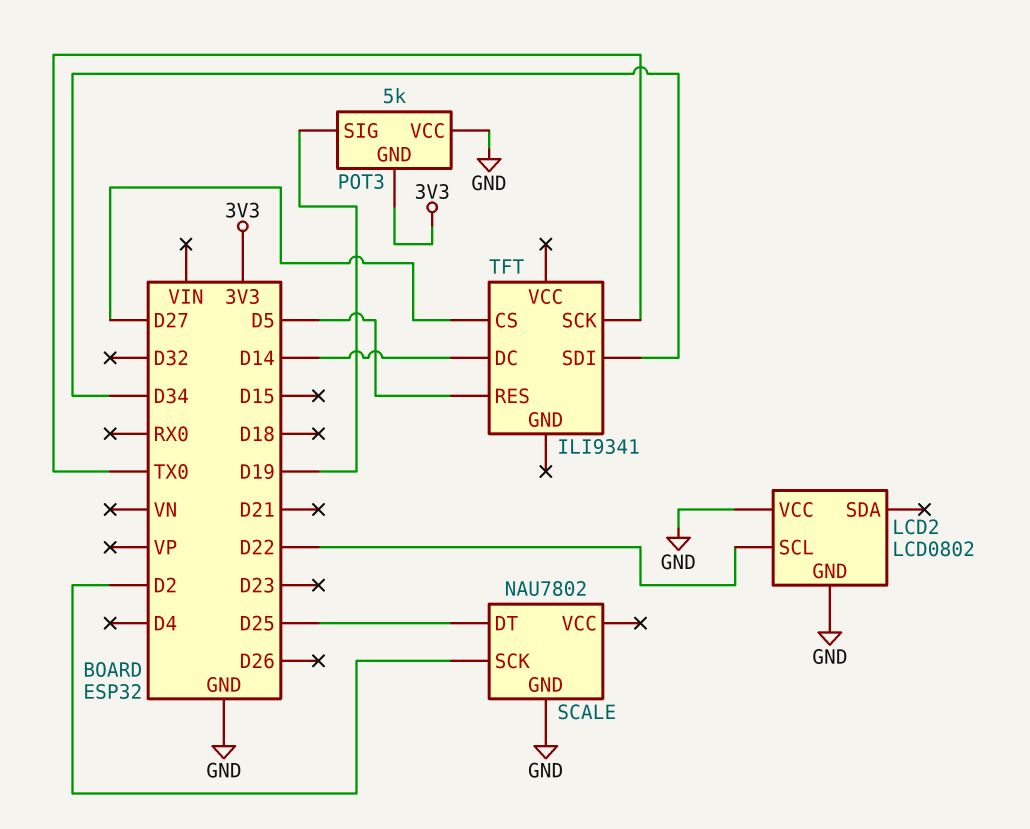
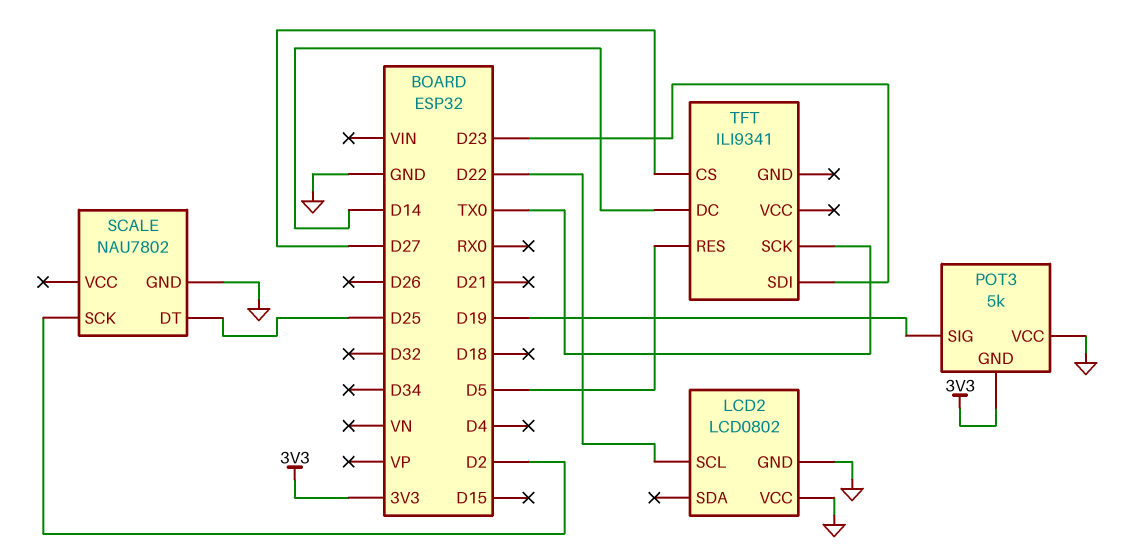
TFT pin SDI: D34 -> D23

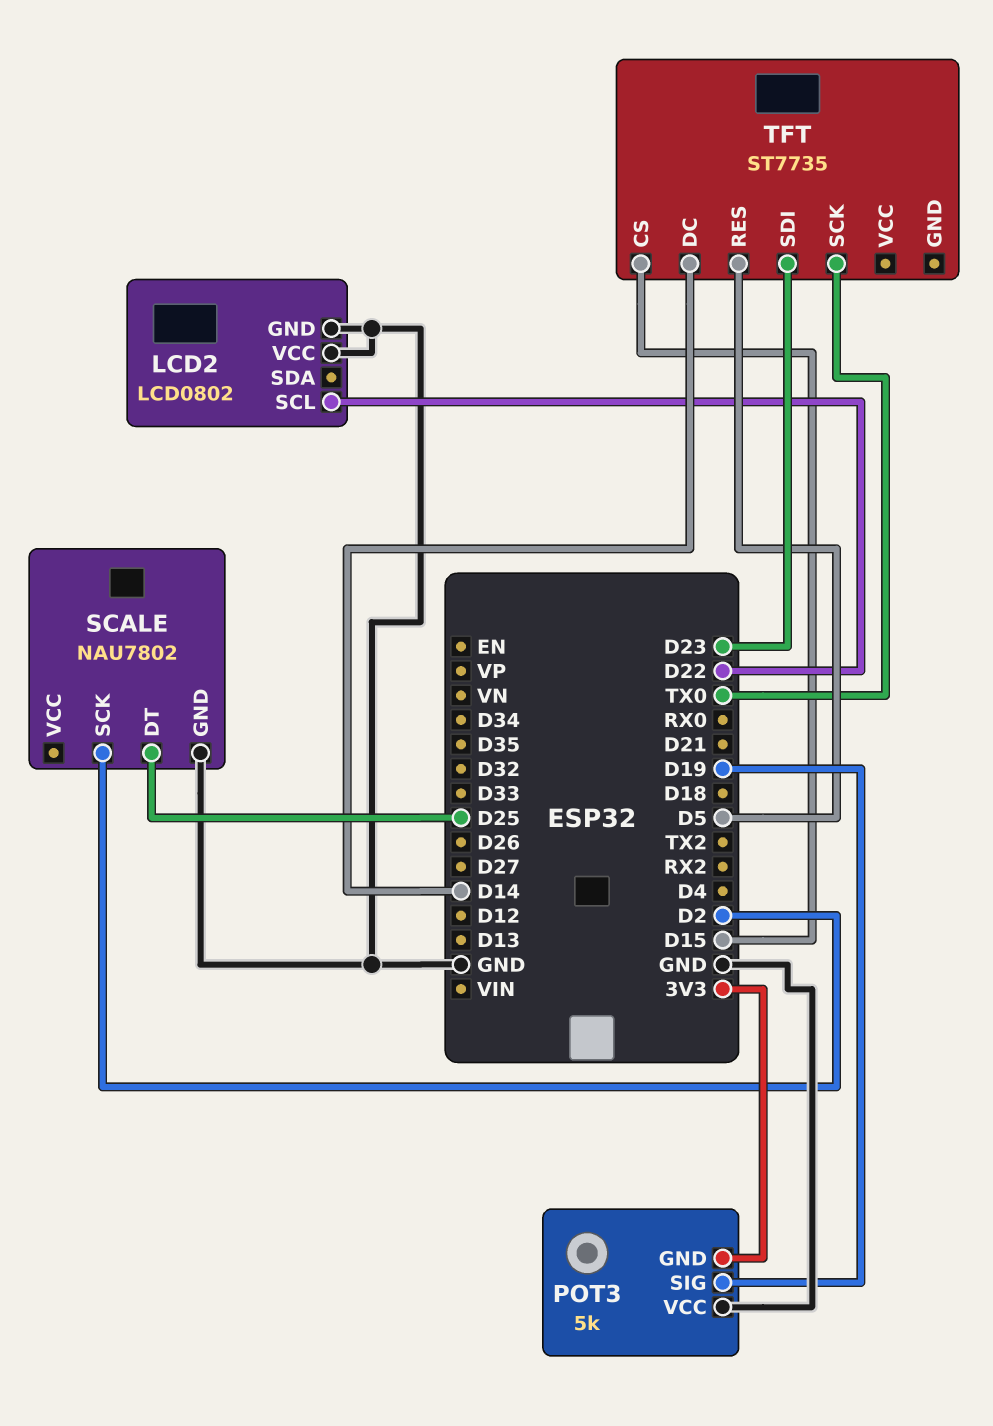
TFT: ILI9341 -> ST7735
TFT pin CS: D27 -> D15

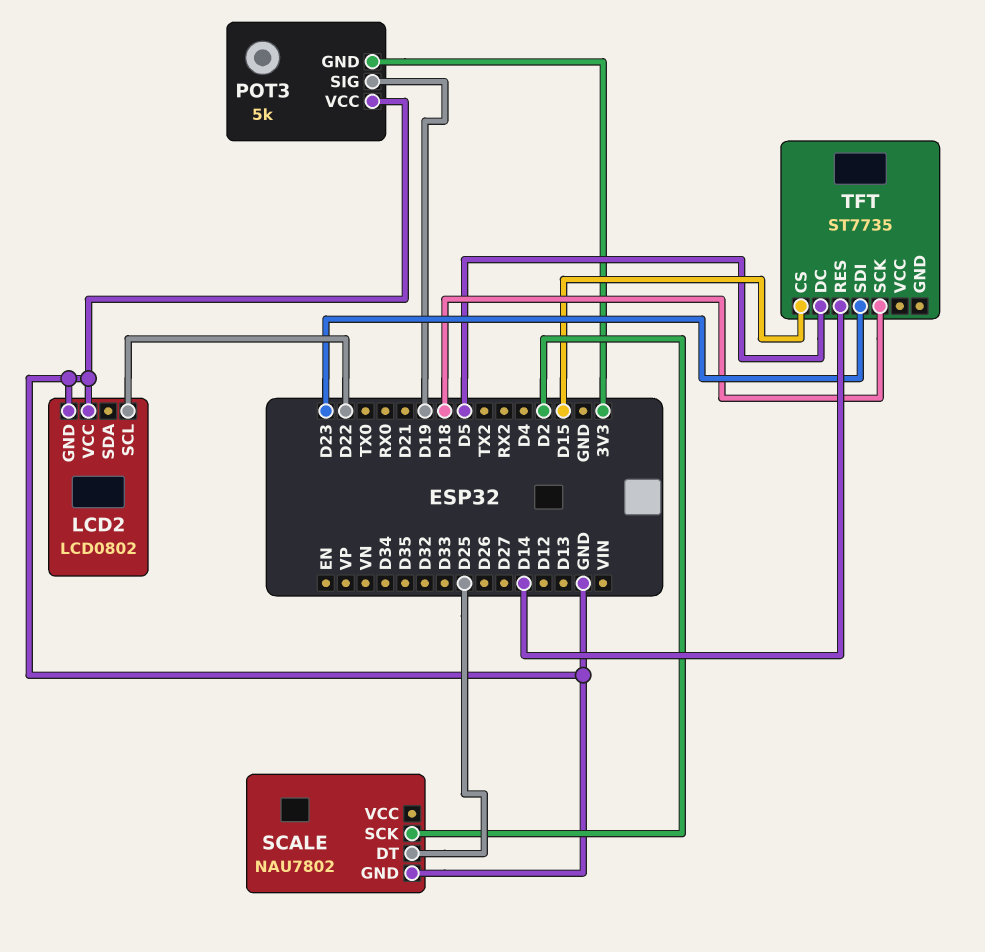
TFT pin DC: D14 -> D5
TFT pin RES: D5 -> D14
TFT pin SCK: TX0 -> D18

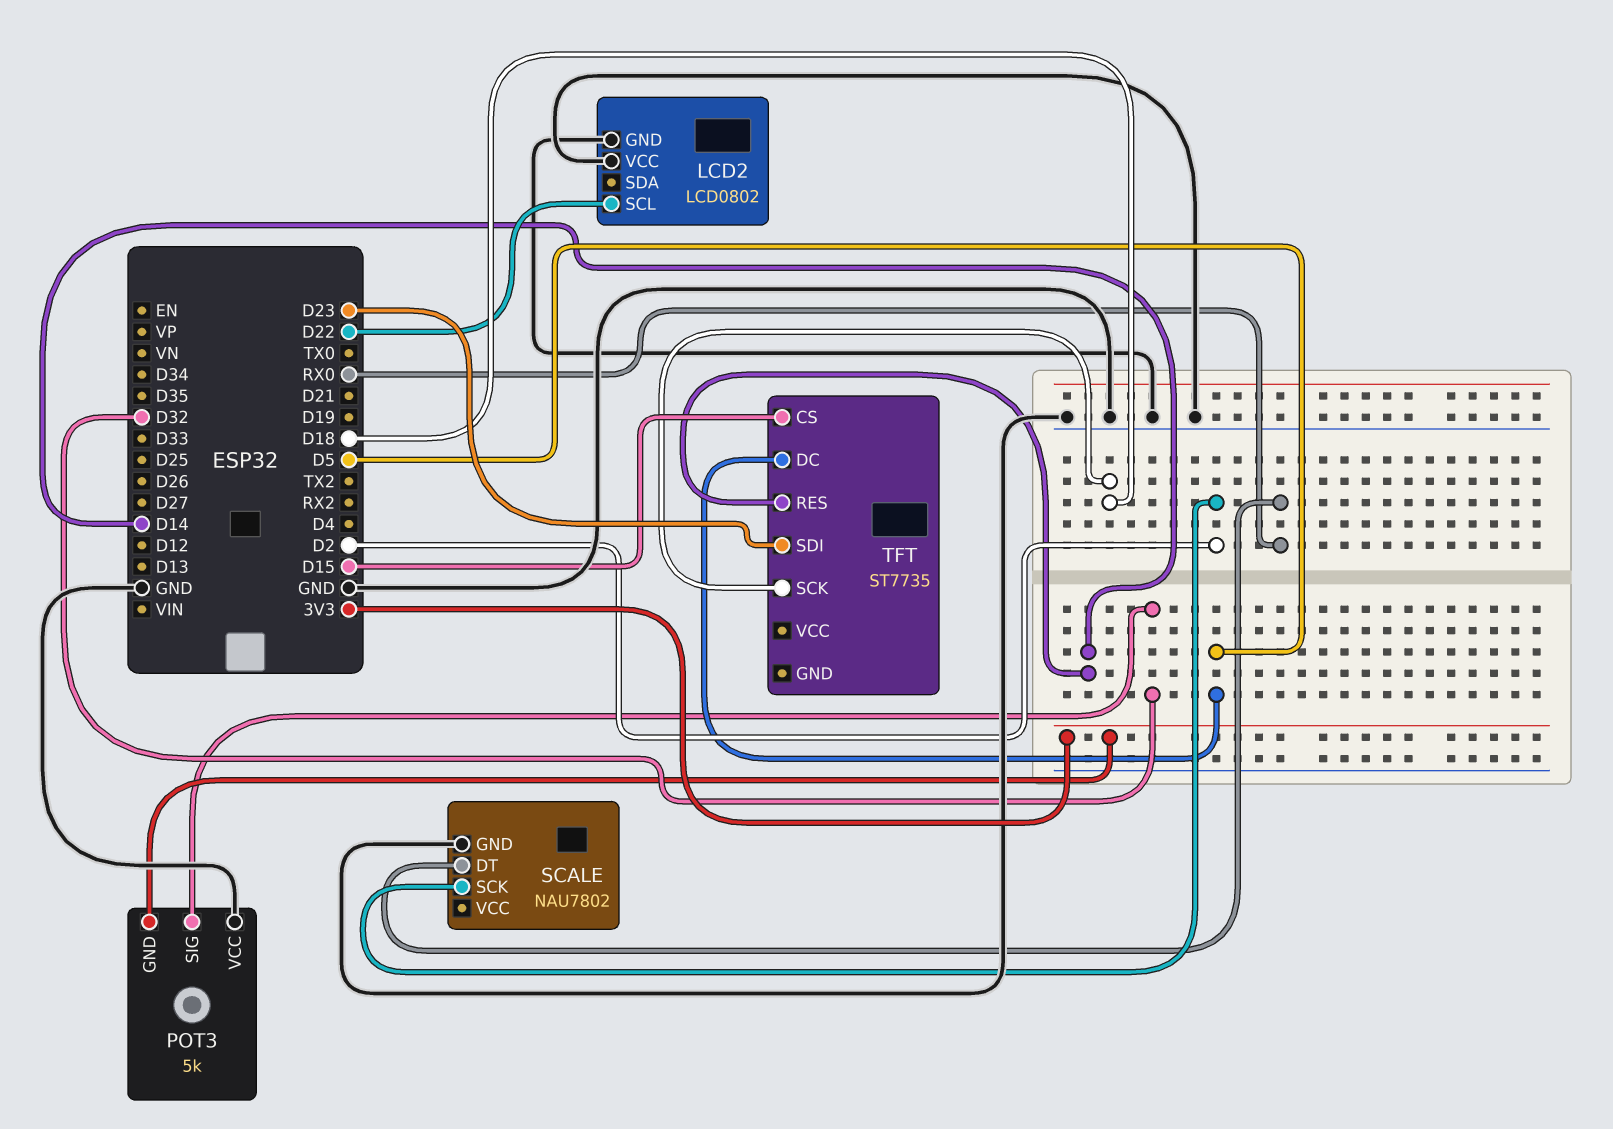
POT3 pin SIG: D19 -> D32
SCALE pin DT: D25 -> RX0

